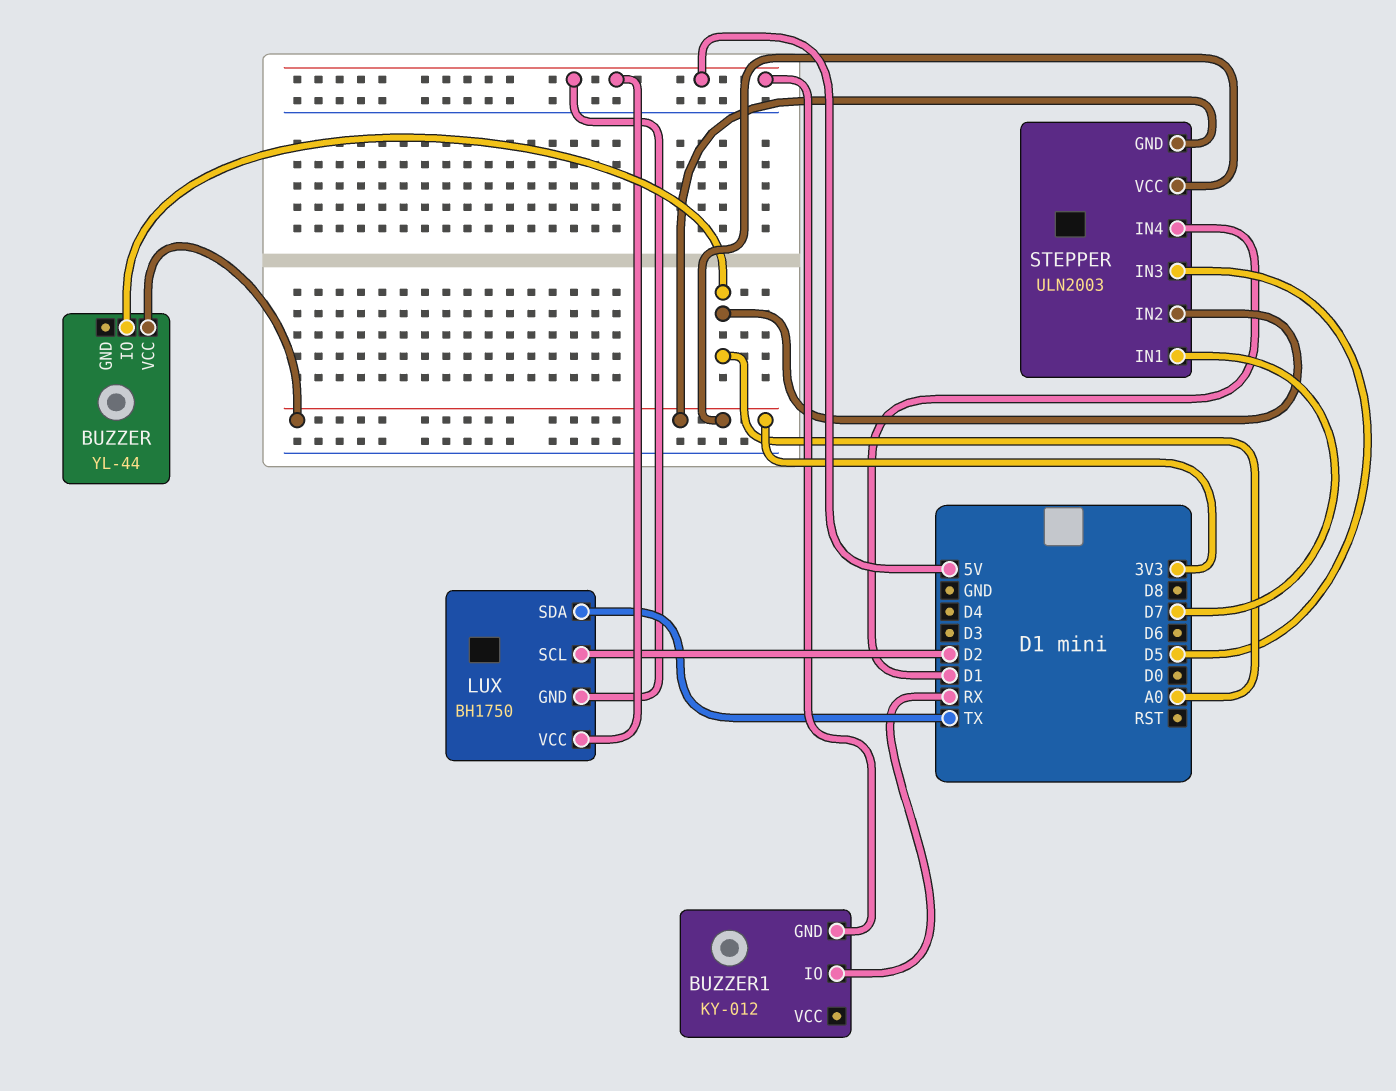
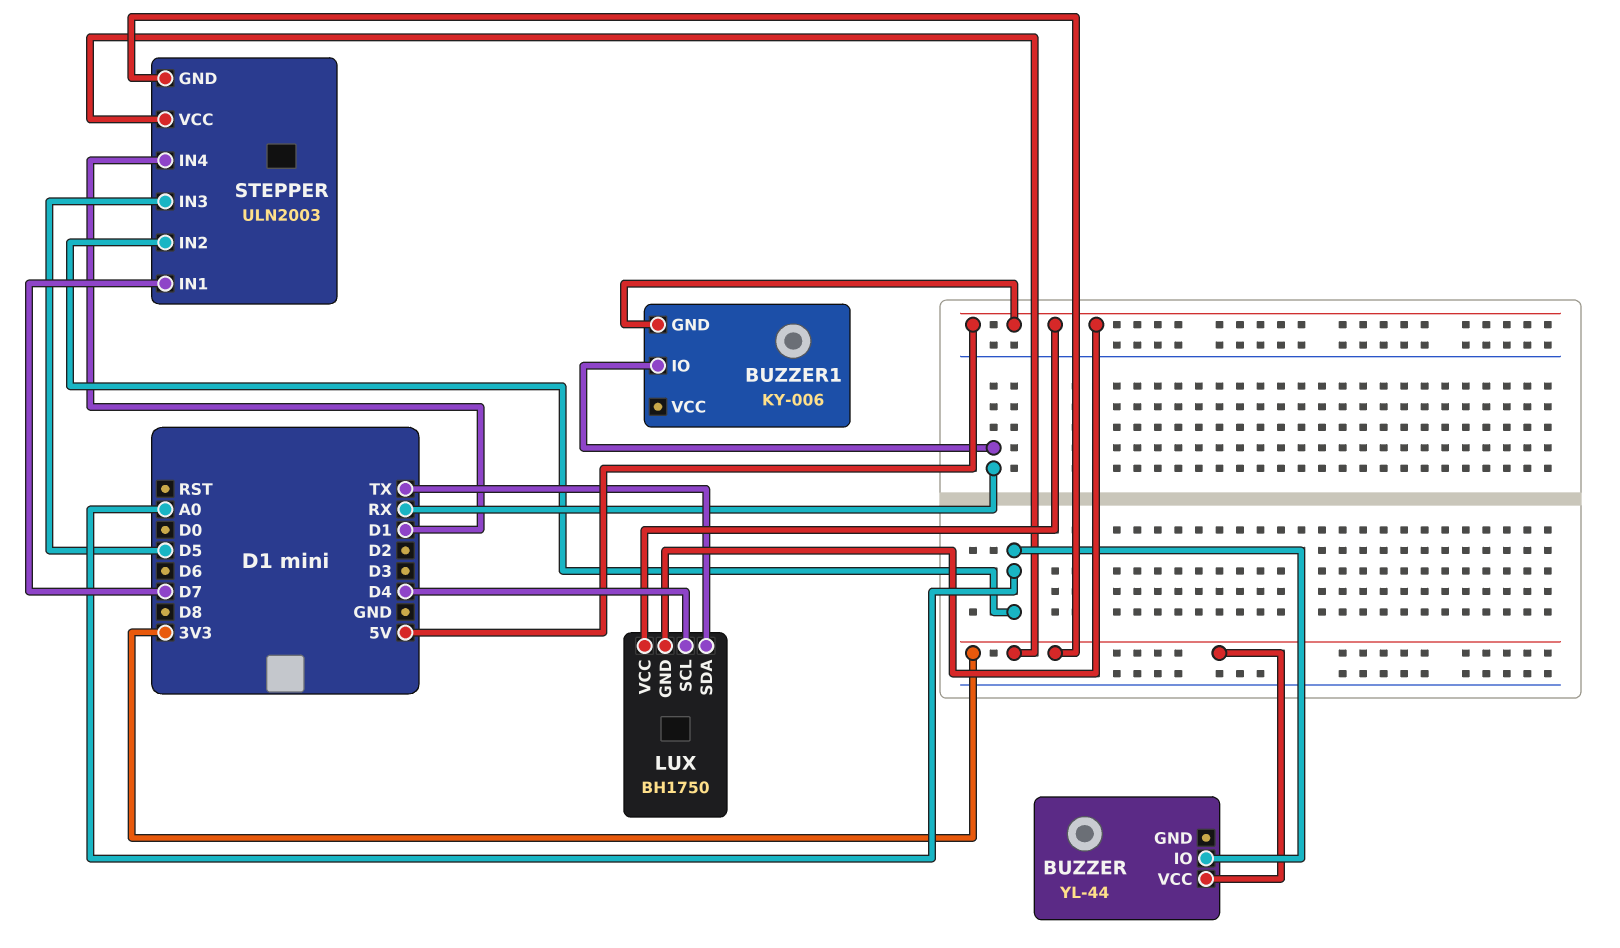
BUZZER1: KY-012 -> KY-006
LUX pin SCL: D2 -> D4

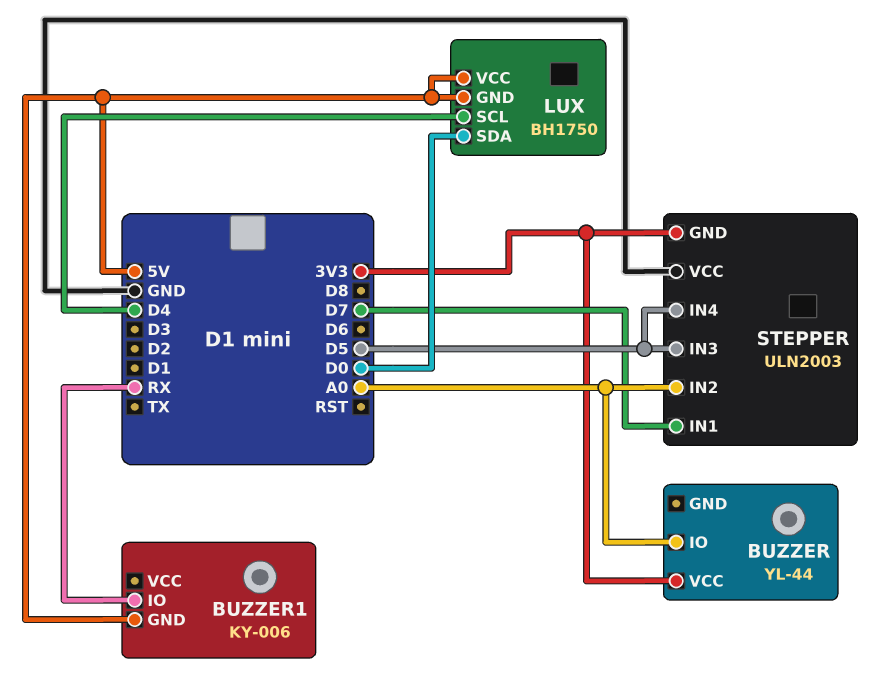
LUX pin SDA: TX -> D0
STEPPER pin IN4: D1 -> D5
STEPPER pin VCC: 3V3 -> GND

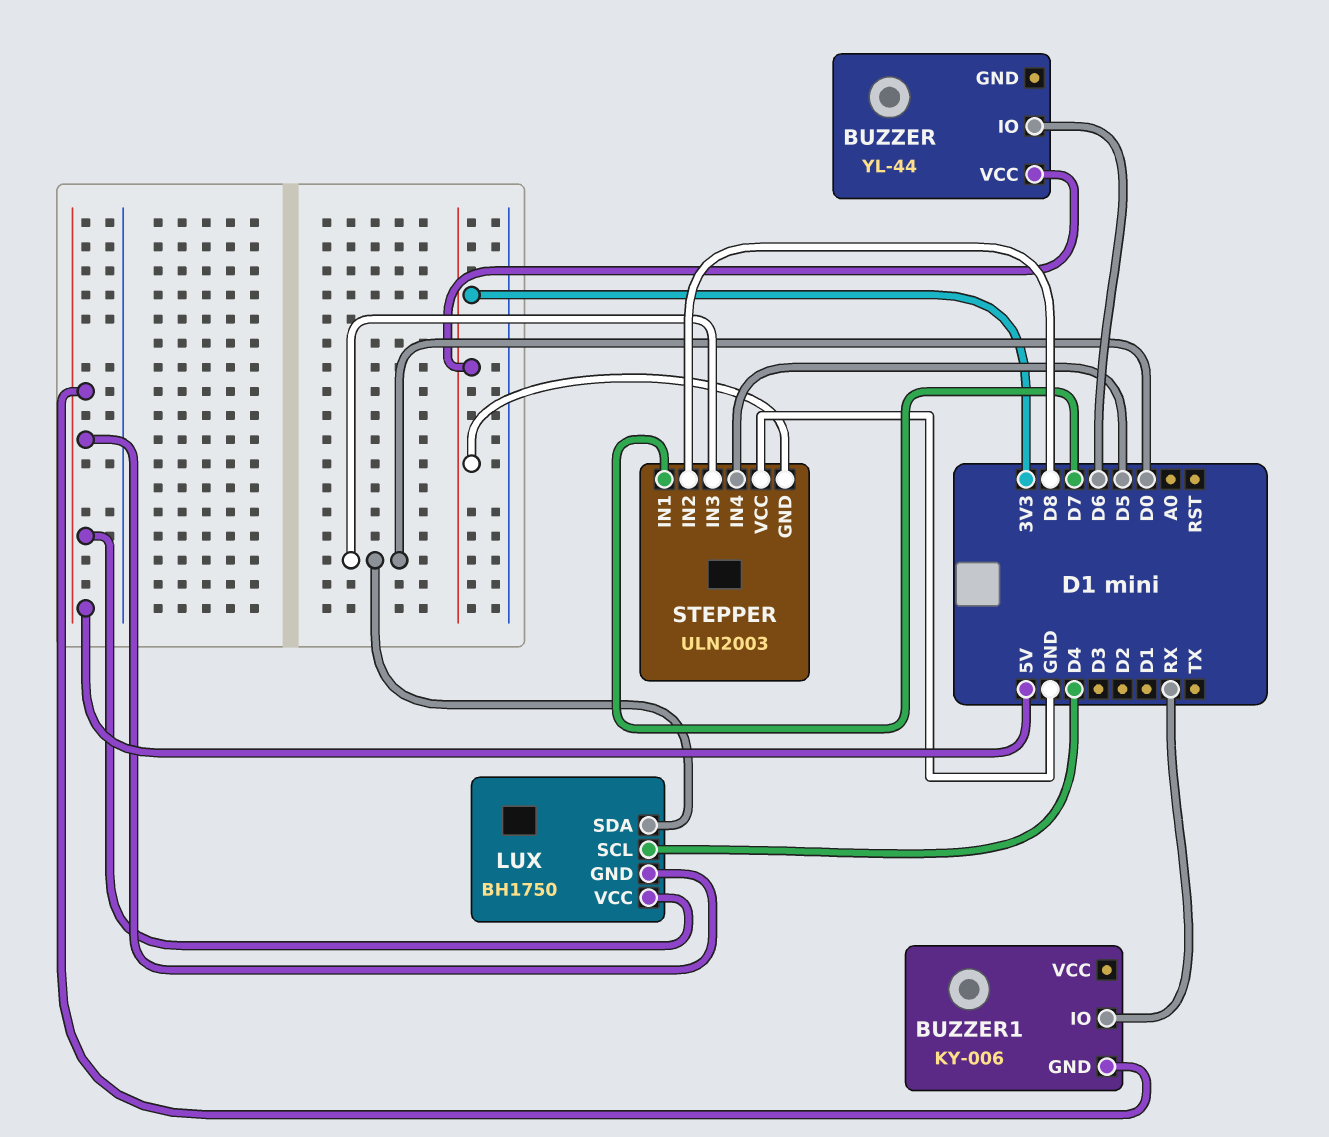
BUZZER pin IO: A0 -> D6
STEPPER pin IN2: A0 -> D8
STEPPER pin IN3: D5 -> D0

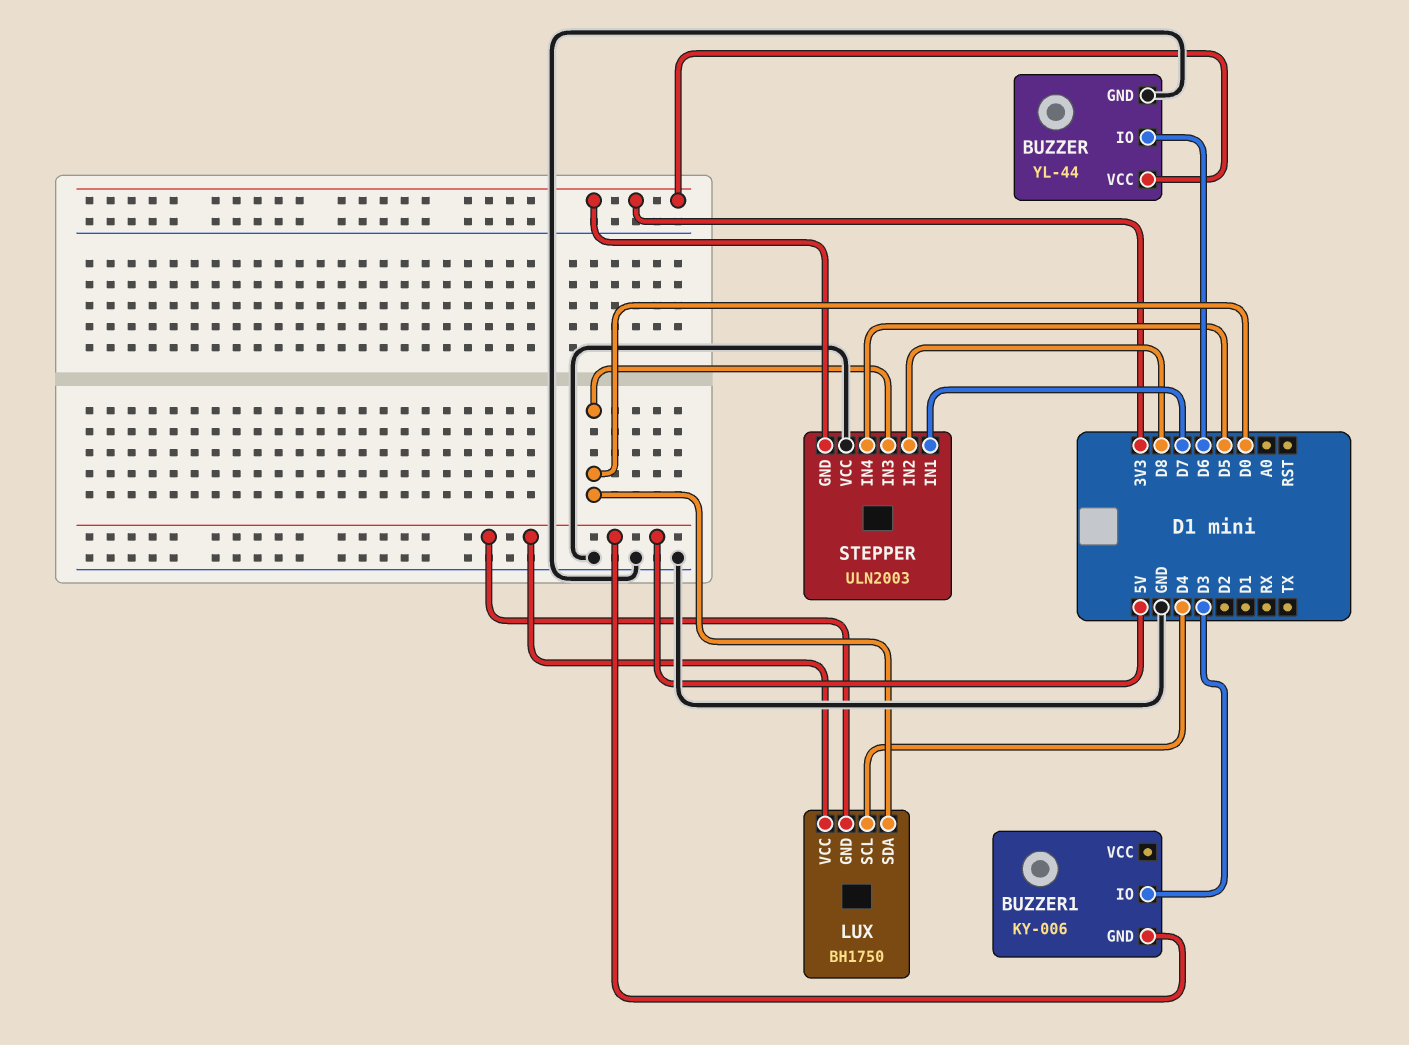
BUZZER pin GND: none -> GND
BUZZER1 pin IO: RX -> D3

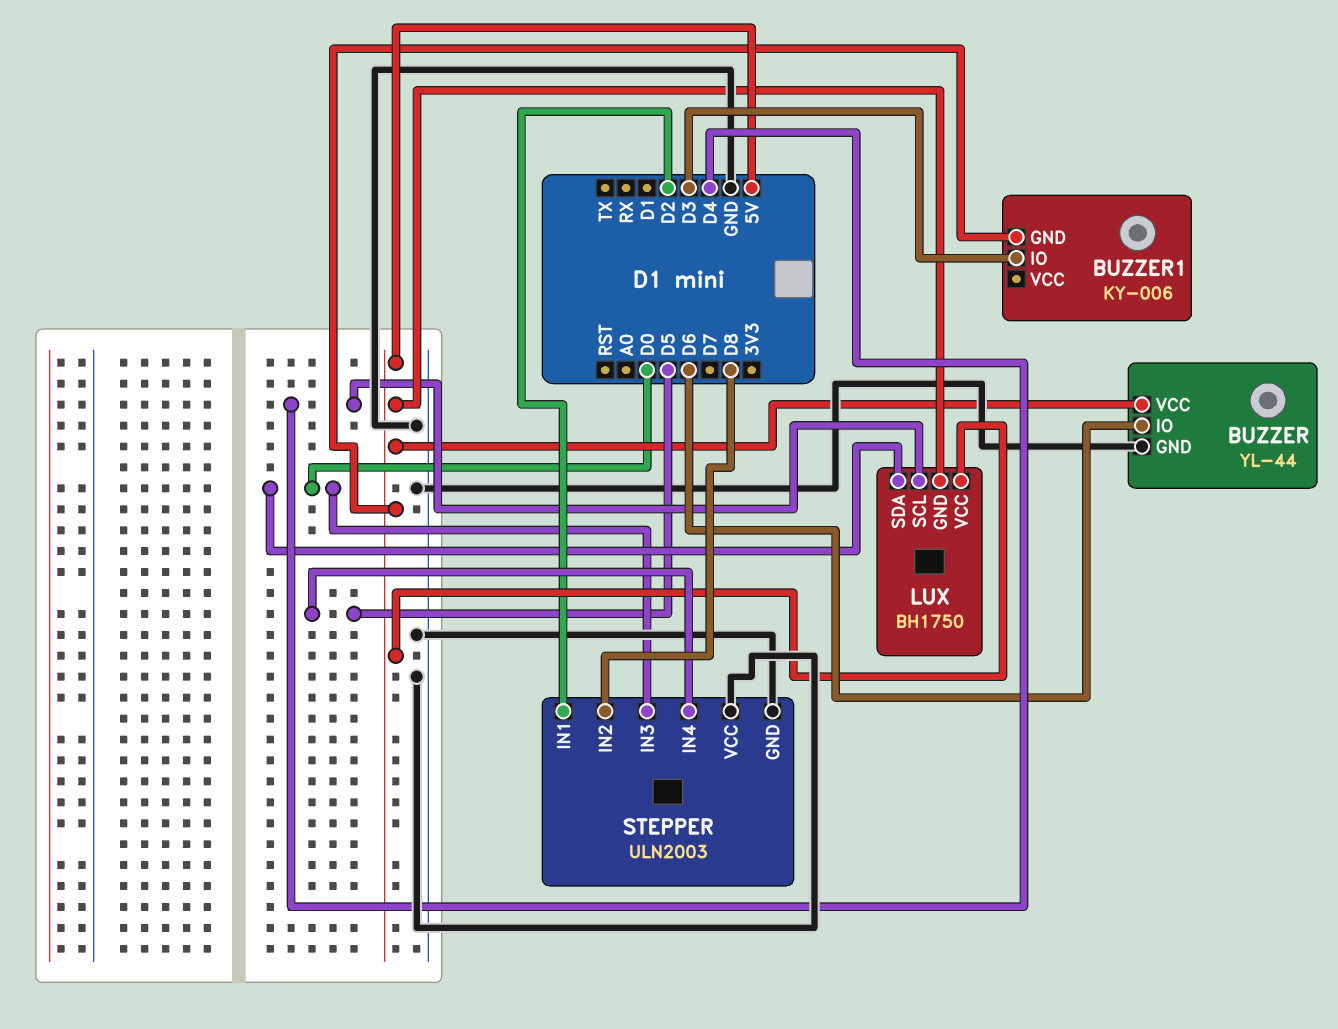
BUZZER pin VCC: 3V3 -> 5V
STEPPER pin GND: 3V3 -> GND
STEPPER pin IN1: D7 -> D2

